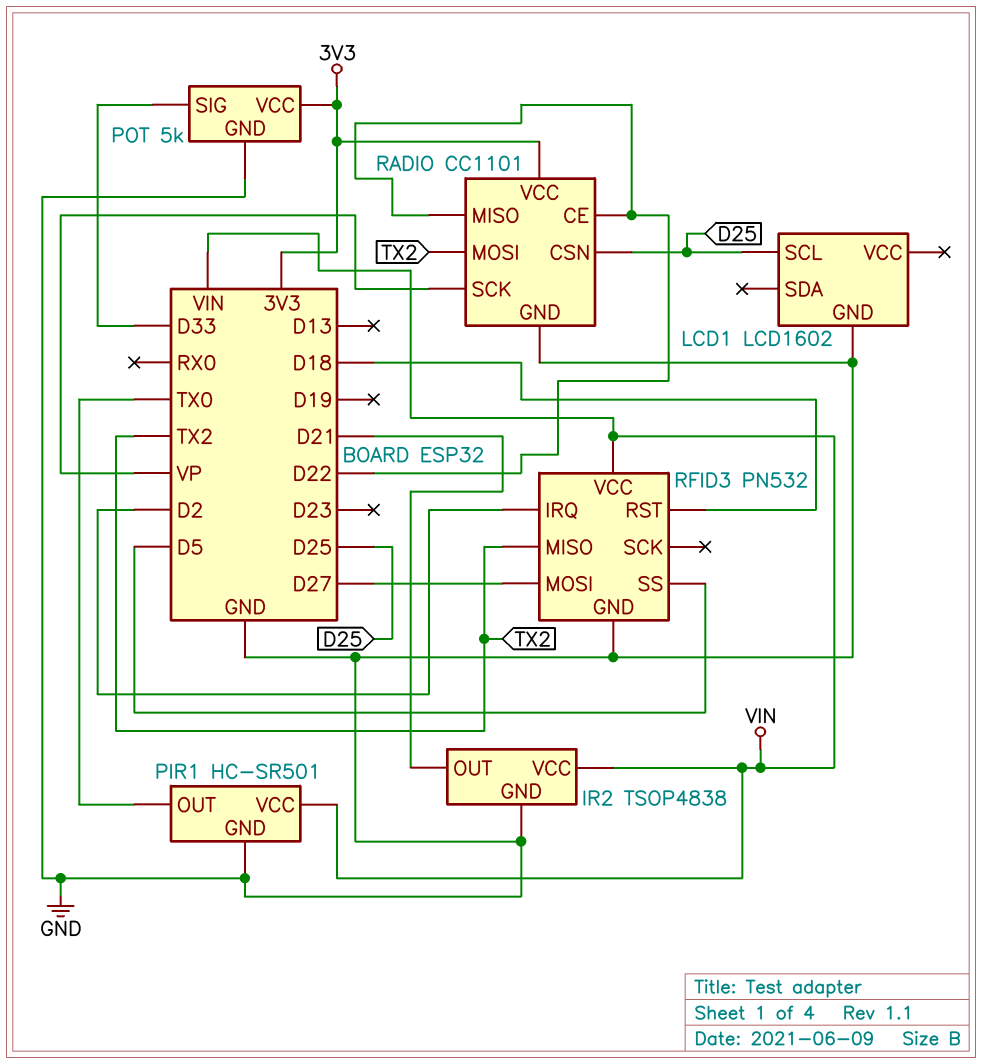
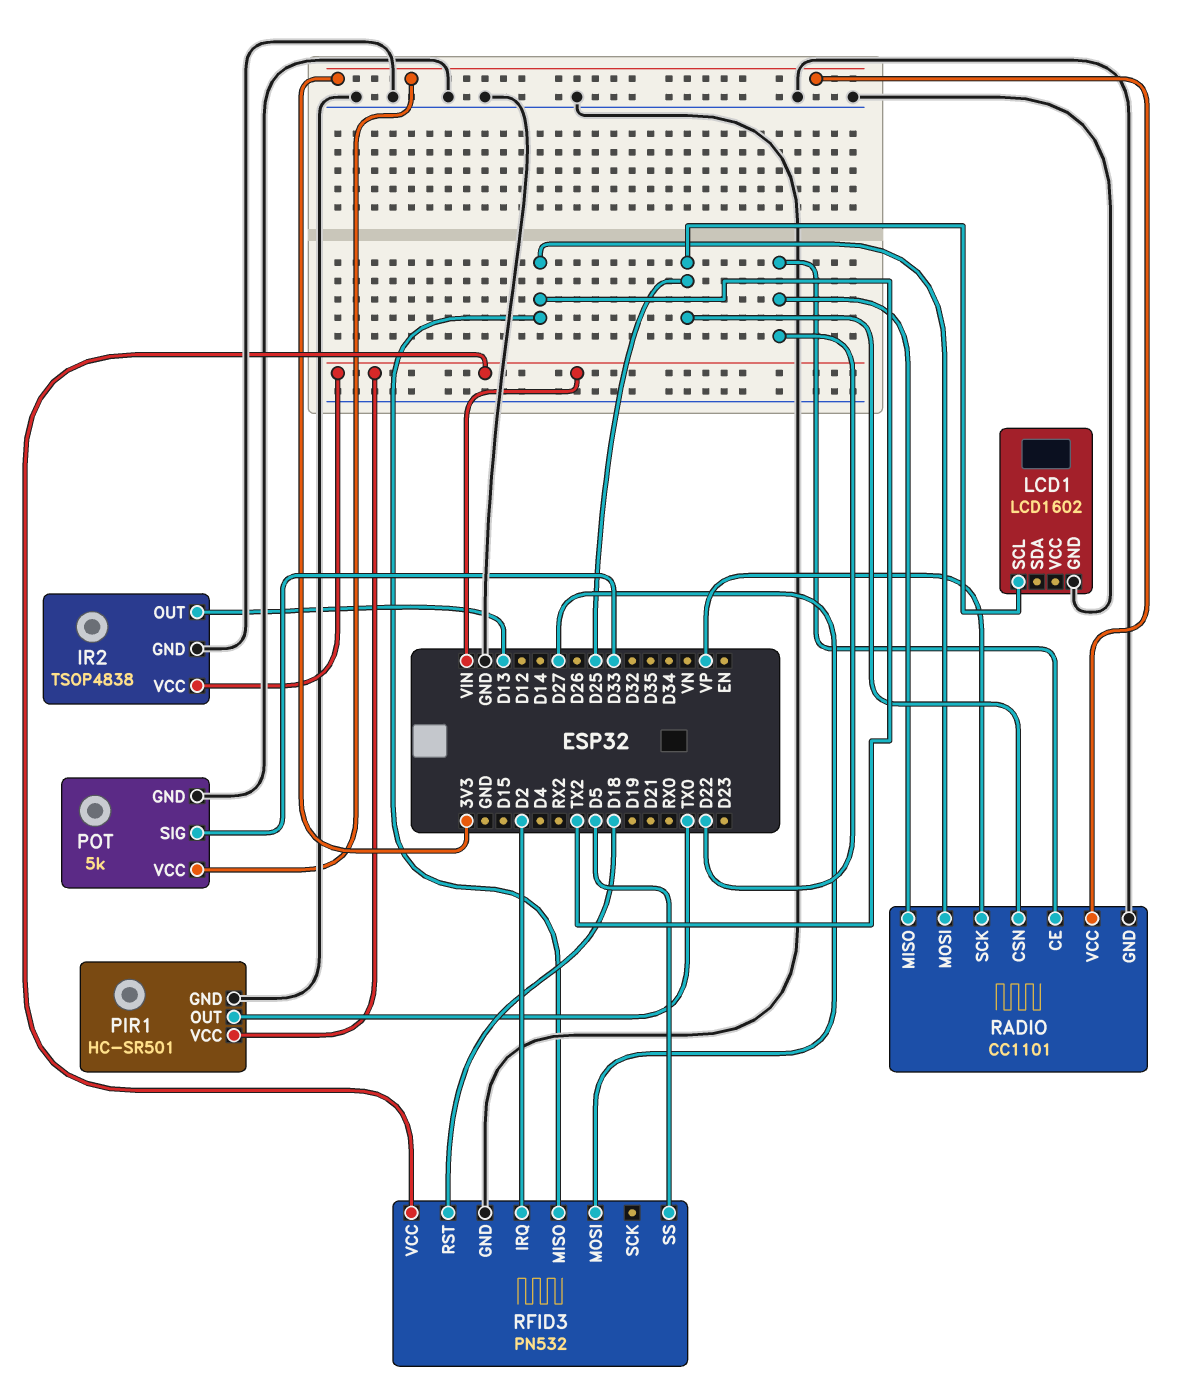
IR2 pin OUT: D21 -> D13

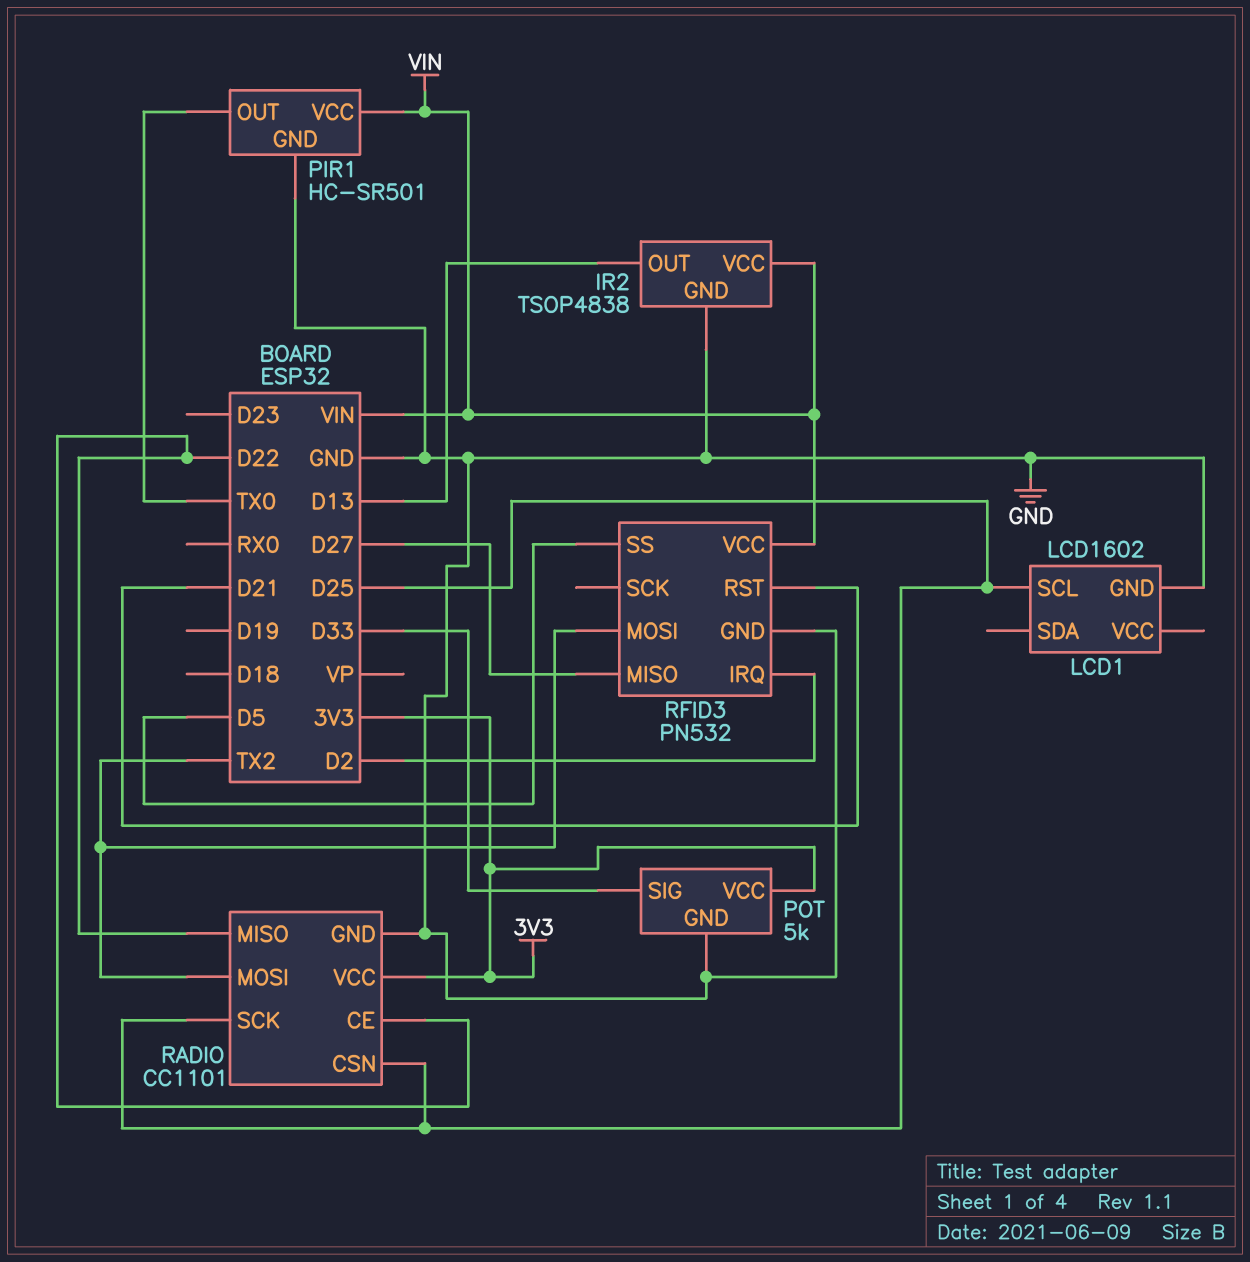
RADIO pin SCK: VP -> D25
RFID3 pin MISO: TX2 -> D27
RFID3 pin MOSI: D27 -> TX2
RFID3 pin RST: D18 -> D21

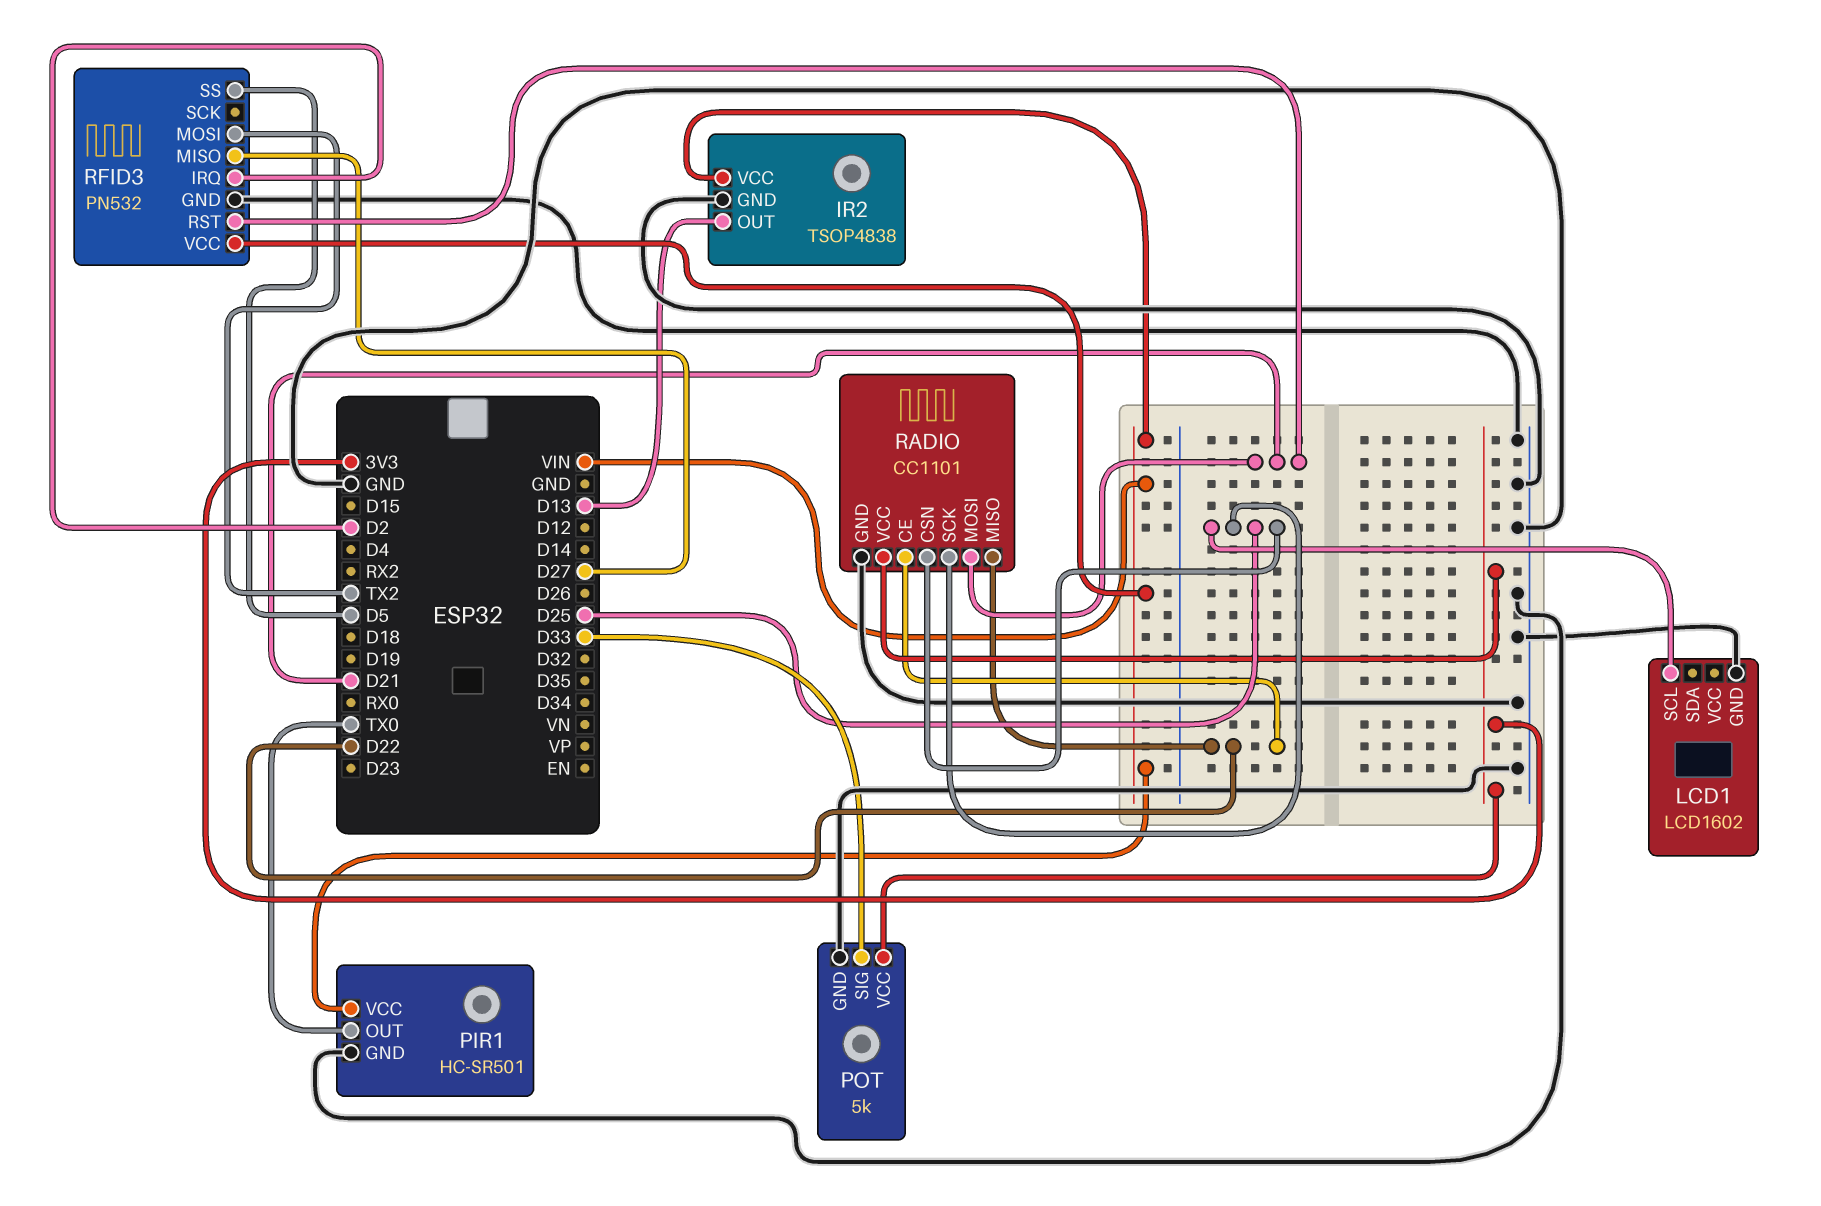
RADIO pin MOSI: TX2 -> D21

